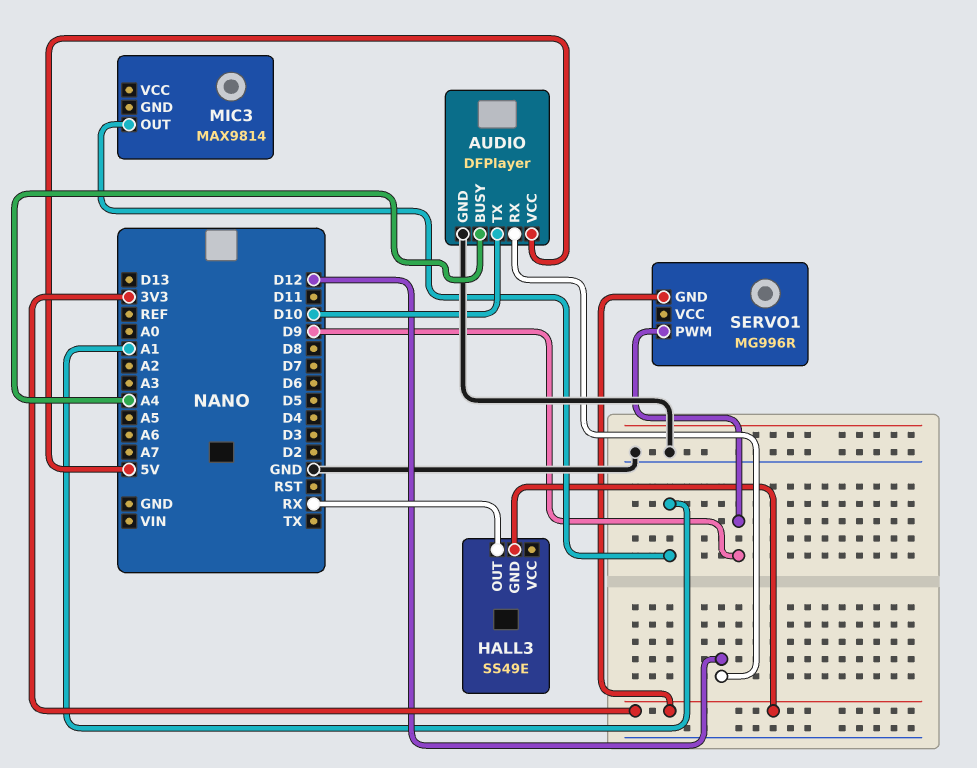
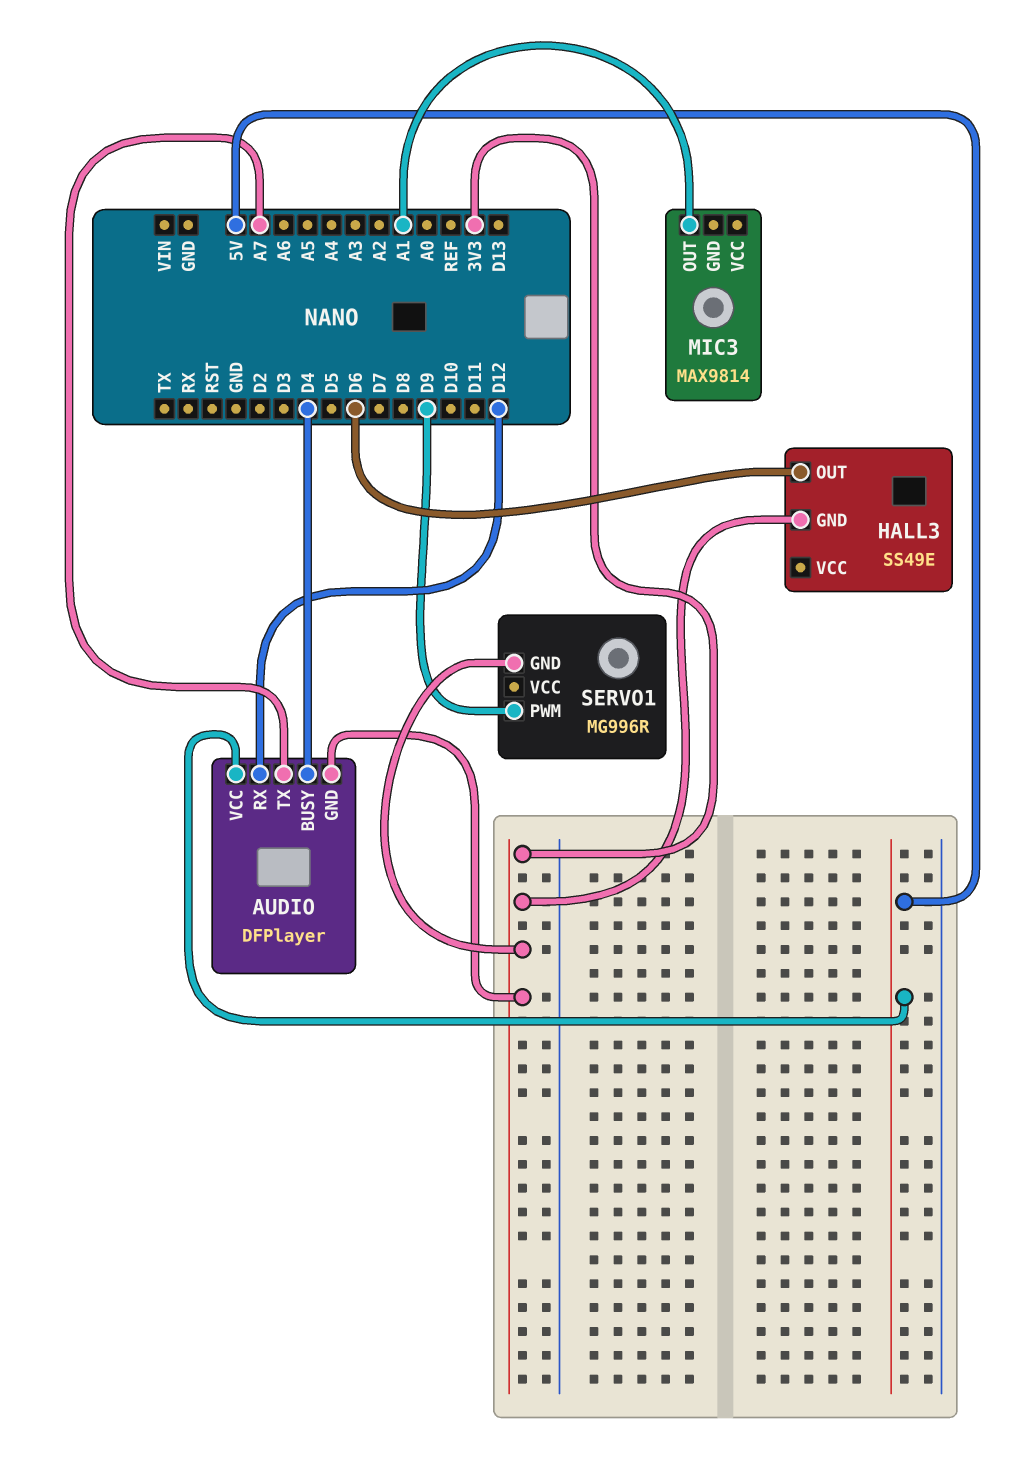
AUDIO pin BUSY: A4 -> D4
AUDIO pin GND: GND -> 3V3
AUDIO pin TX: D10 -> A7
HALL3 pin OUT: RX -> D6

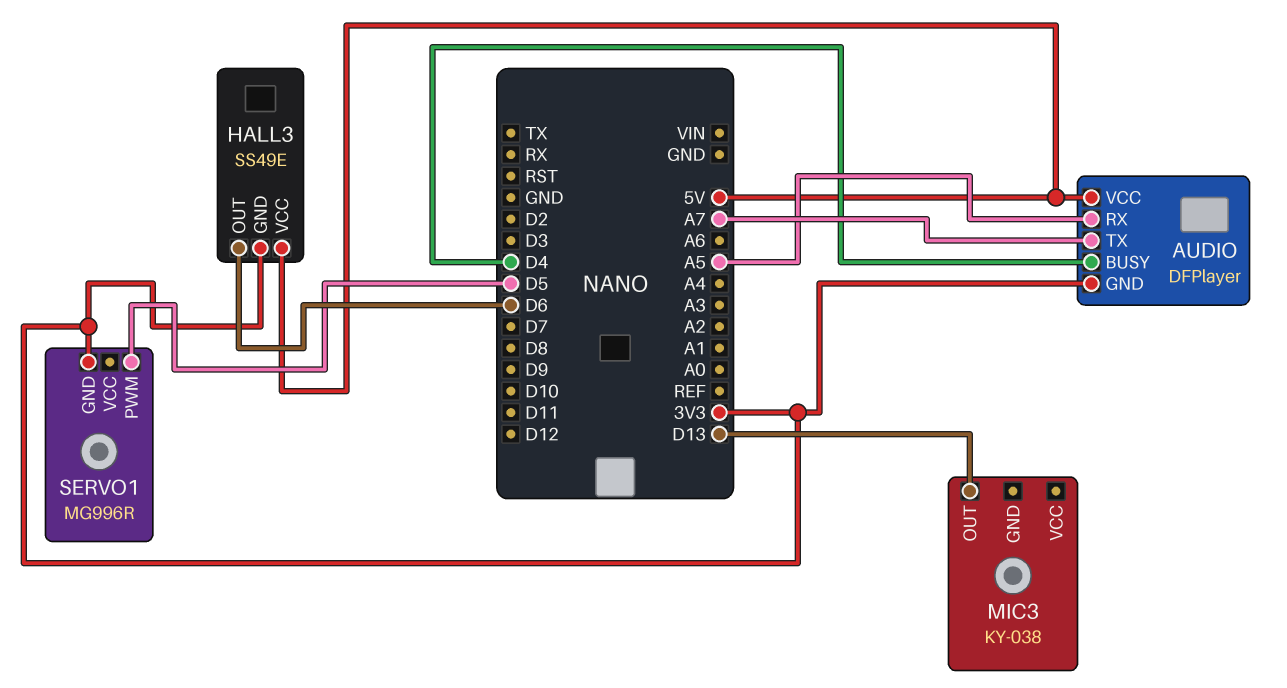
AUDIO pin RX: D12 -> A5
HALL3 pin VCC: none -> 5V
MIC3: MAX9814 -> KY-038
MIC3 pin OUT: A1 -> D13
SERVO1 pin PWM: D9 -> D5

